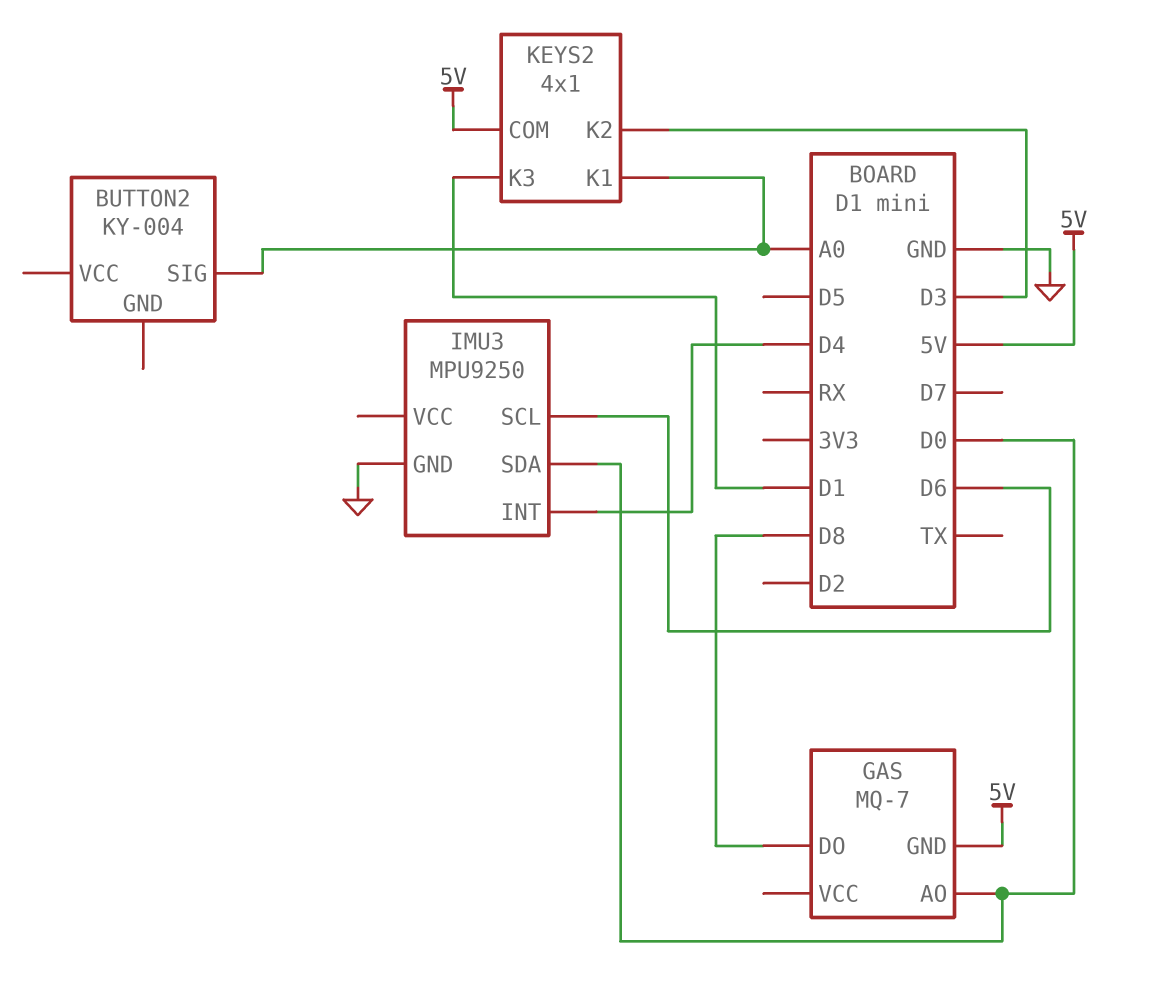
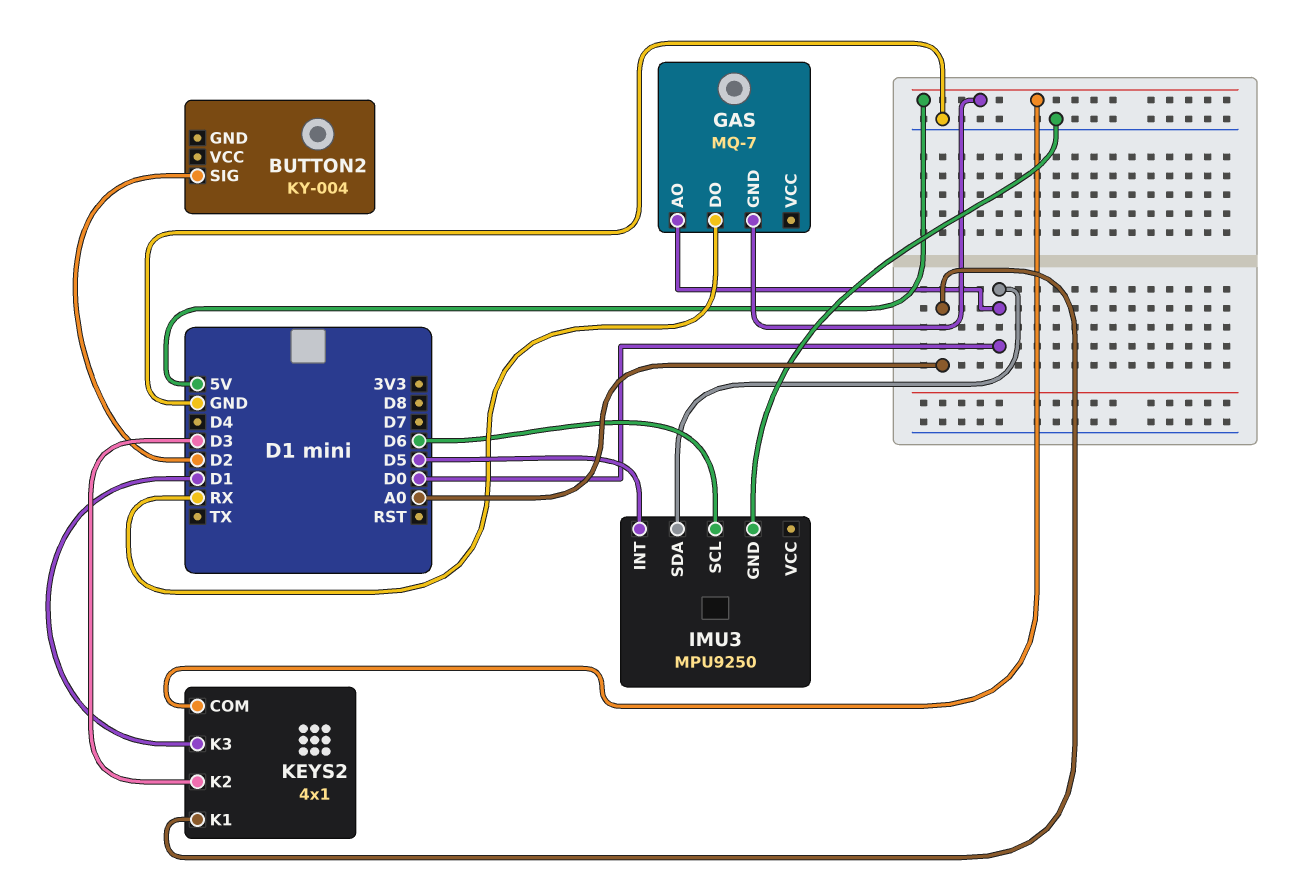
BUTTON2 pin SIG: A0 -> D2
GAS pin DO: D8 -> RX
IMU3 pin INT: D4 -> D5

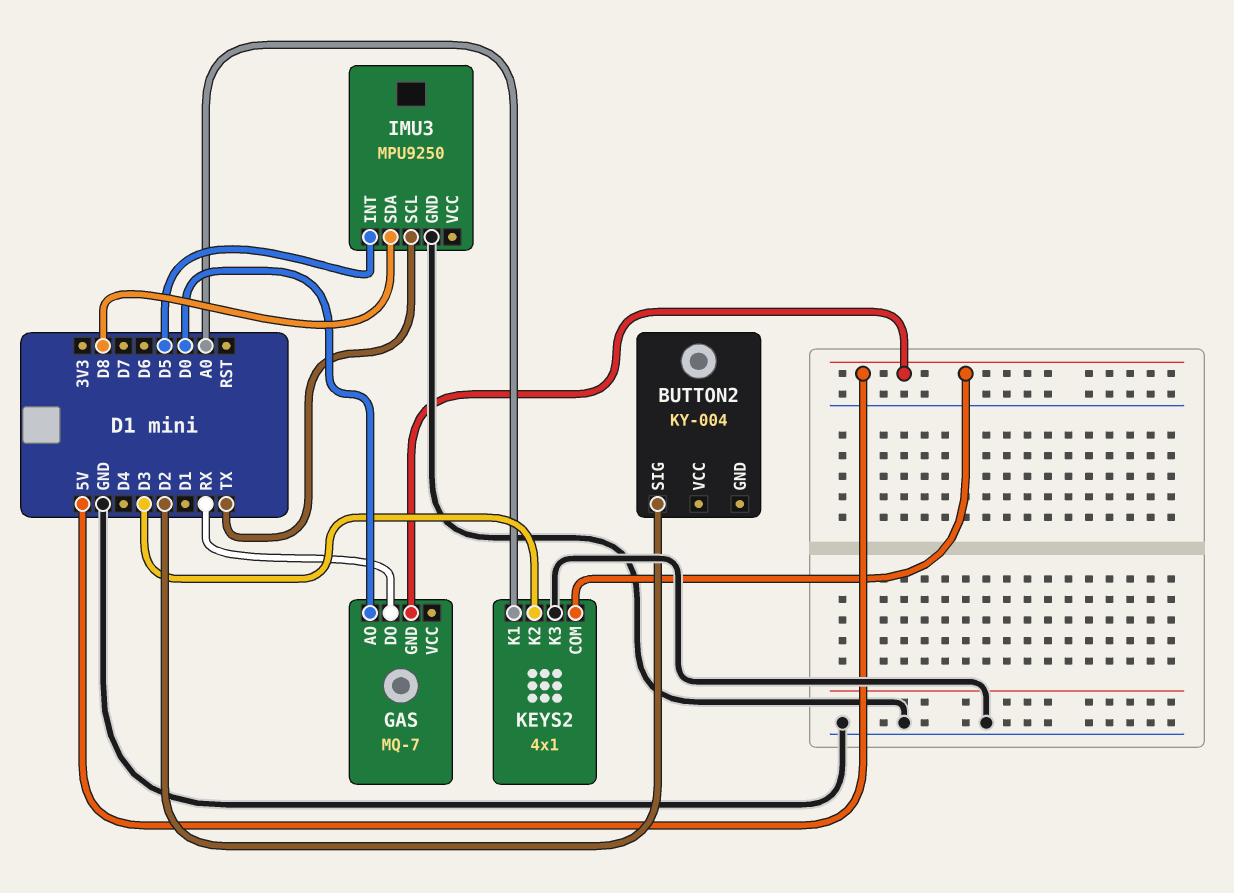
IMU3 pin SCL: D6 -> TX
IMU3 pin SDA: D0 -> D8
KEYS2 pin K3: D1 -> GND

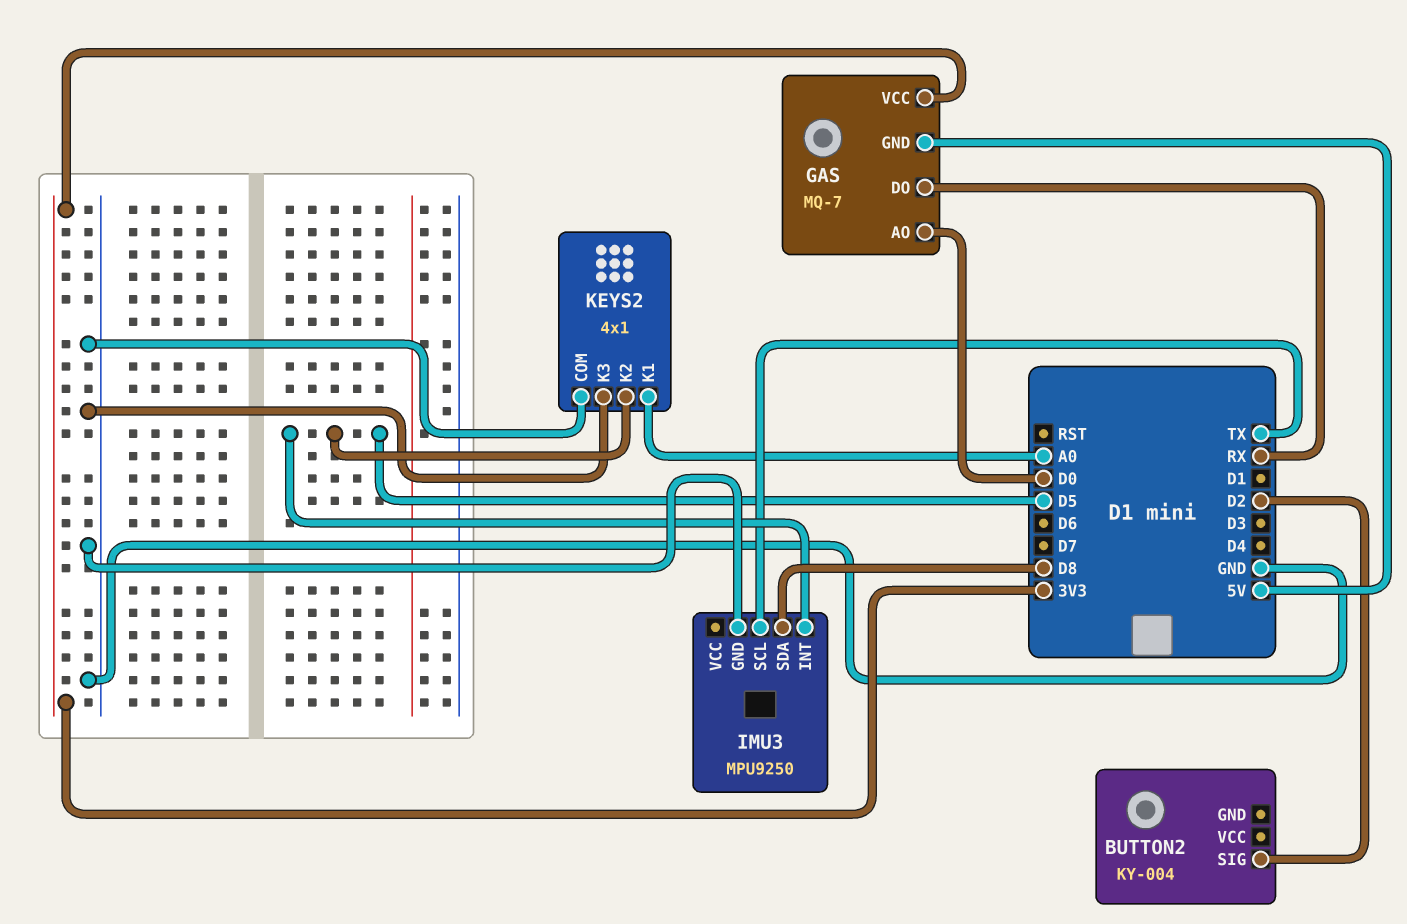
GAS pin VCC: none -> 3V3
KEYS2 pin COM: 5V -> GND
KEYS2 pin K2: D3 -> D5

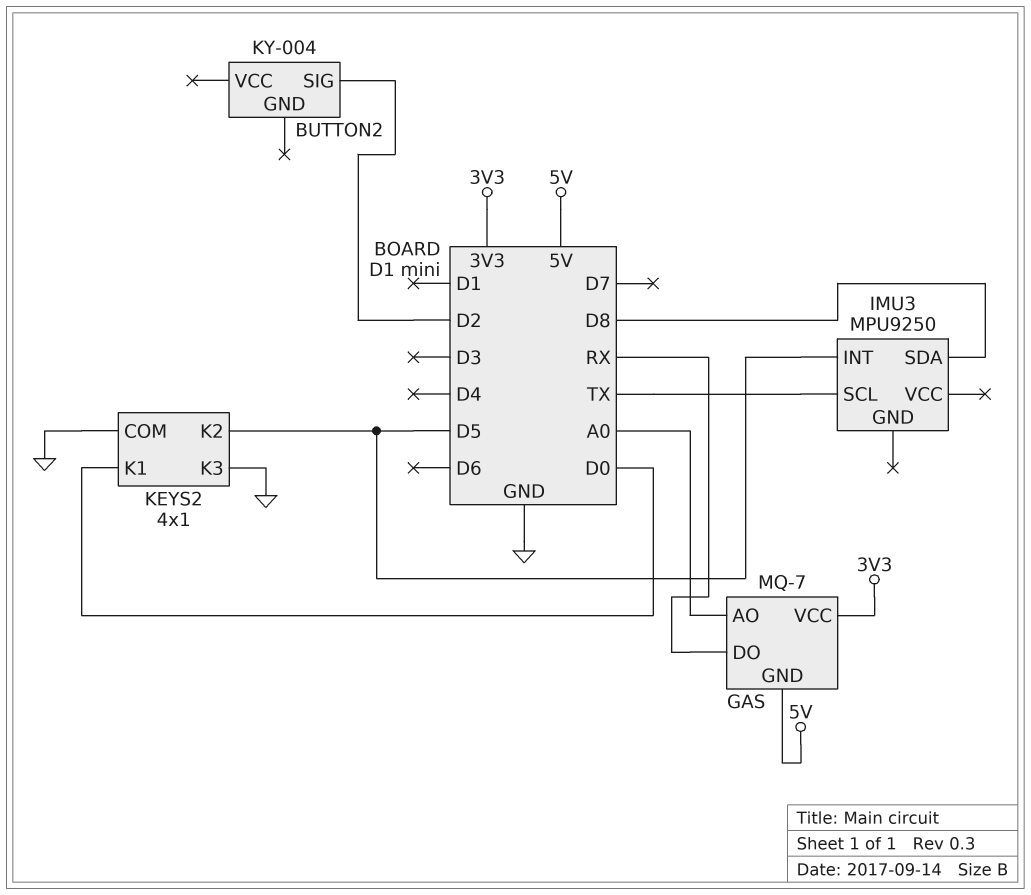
GAS pin AO: D0 -> A0
IMU3 pin GND: GND -> none
KEYS2 pin K1: A0 -> D0

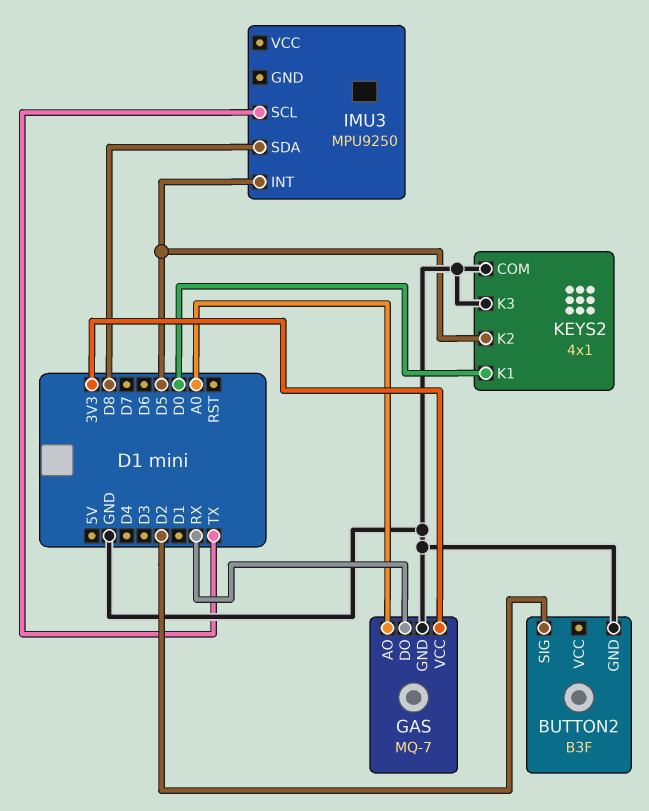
BUTTON2: KY-004 -> B3F
BUTTON2 pin GND: none -> GND
GAS pin GND: 5V -> GND

